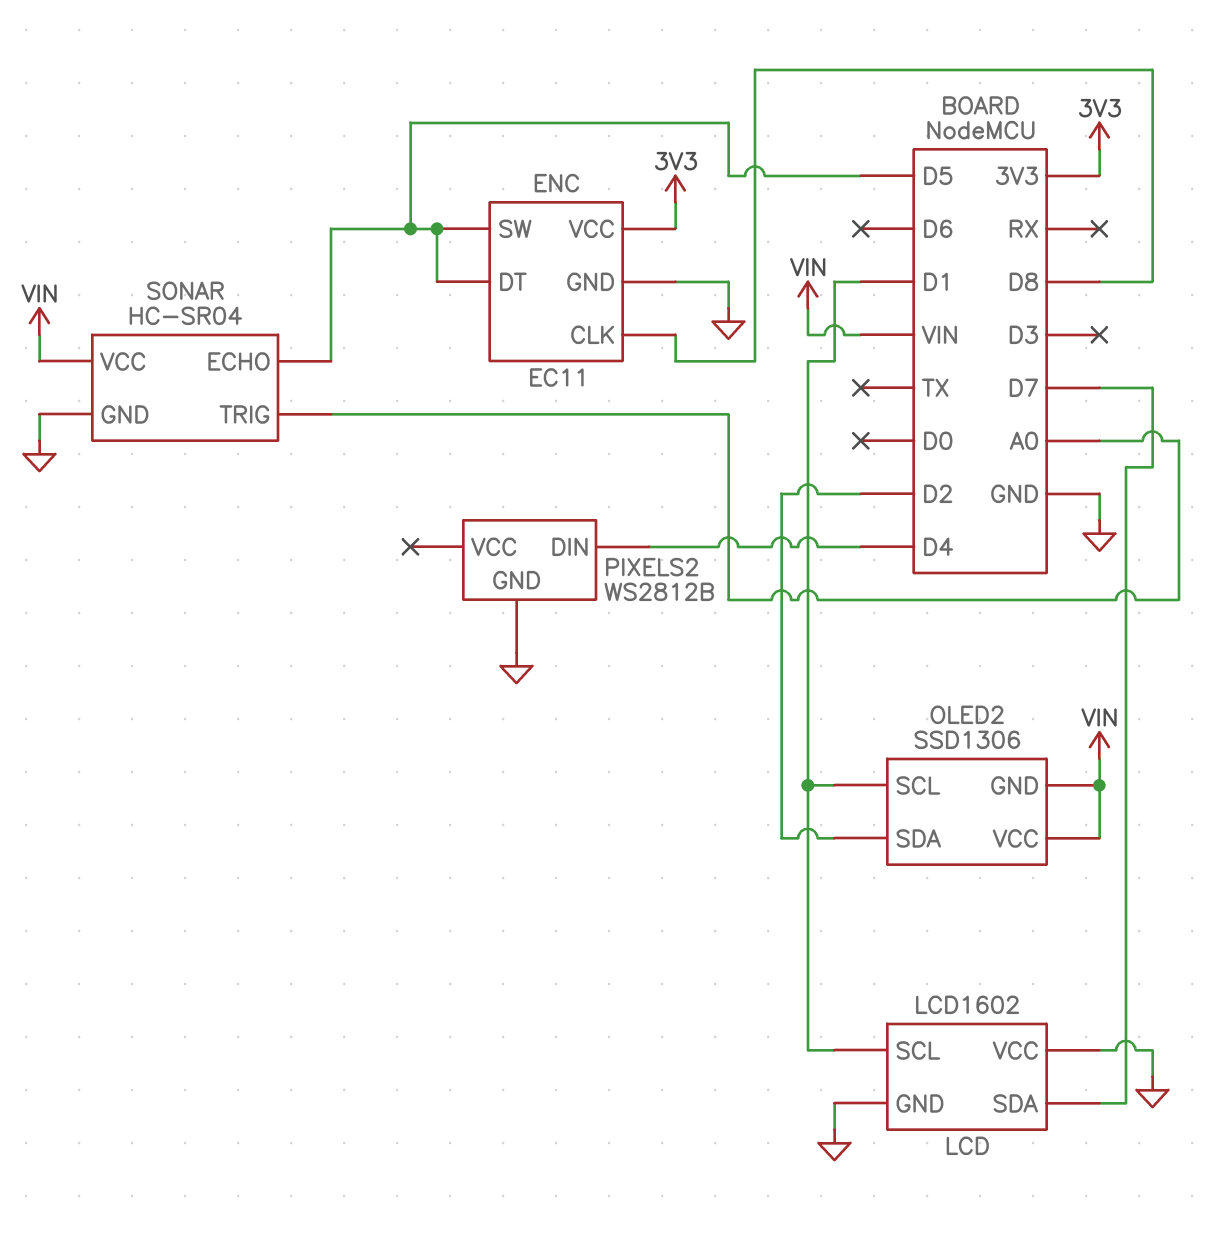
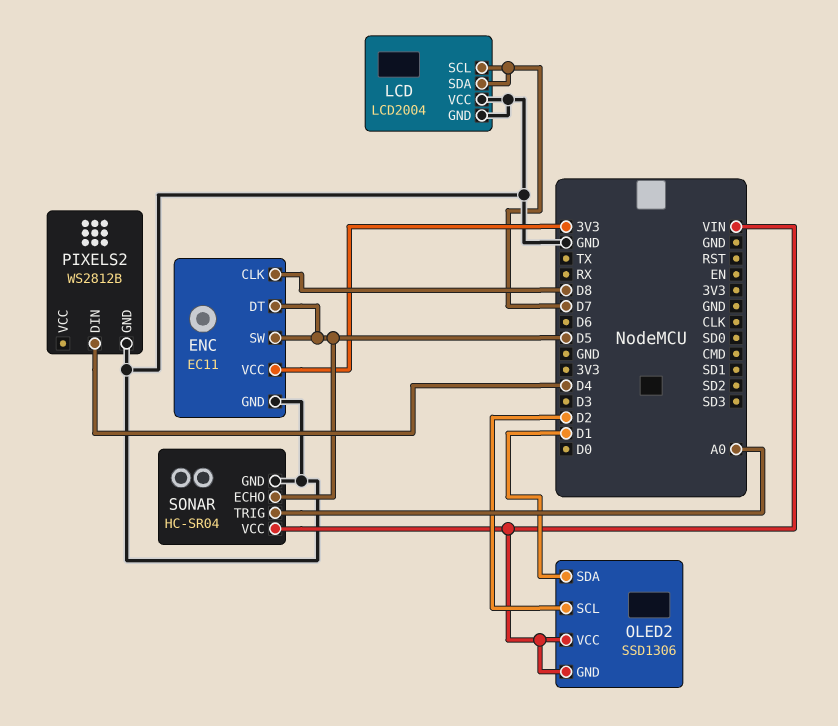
LCD: LCD1602 -> LCD2004
LCD pin SCL: D1 -> D7
OLED2 pin SCL: D1 -> D2
OLED2 pin SDA: D2 -> D1

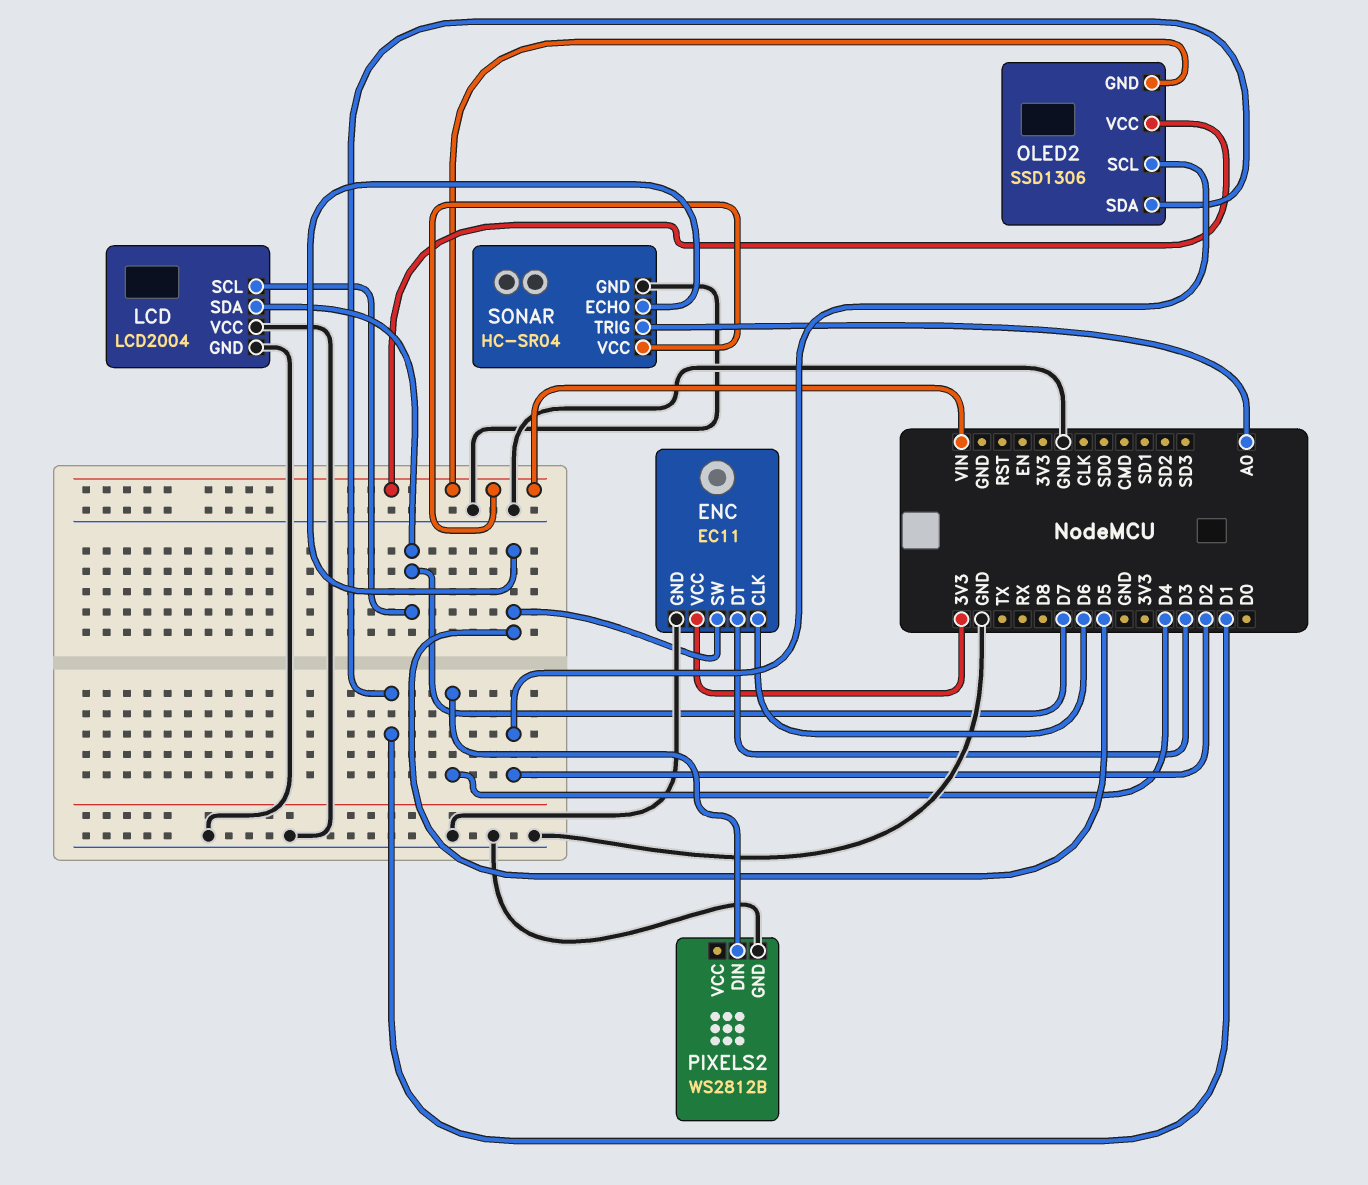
ENC pin CLK: D8 -> D6
ENC pin DT: D5 -> D3

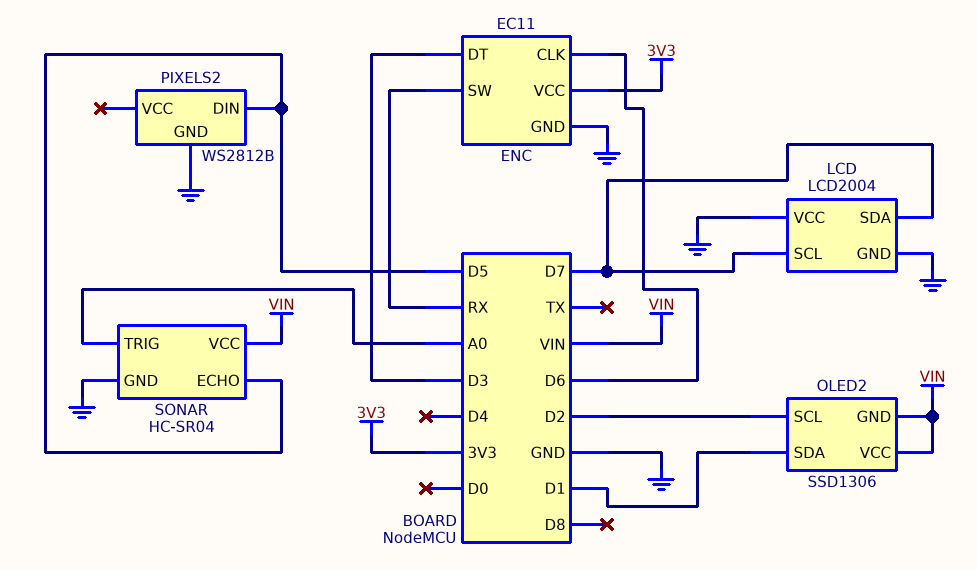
ENC pin SW: D5 -> RX
PIXELS2 pin DIN: D4 -> D5

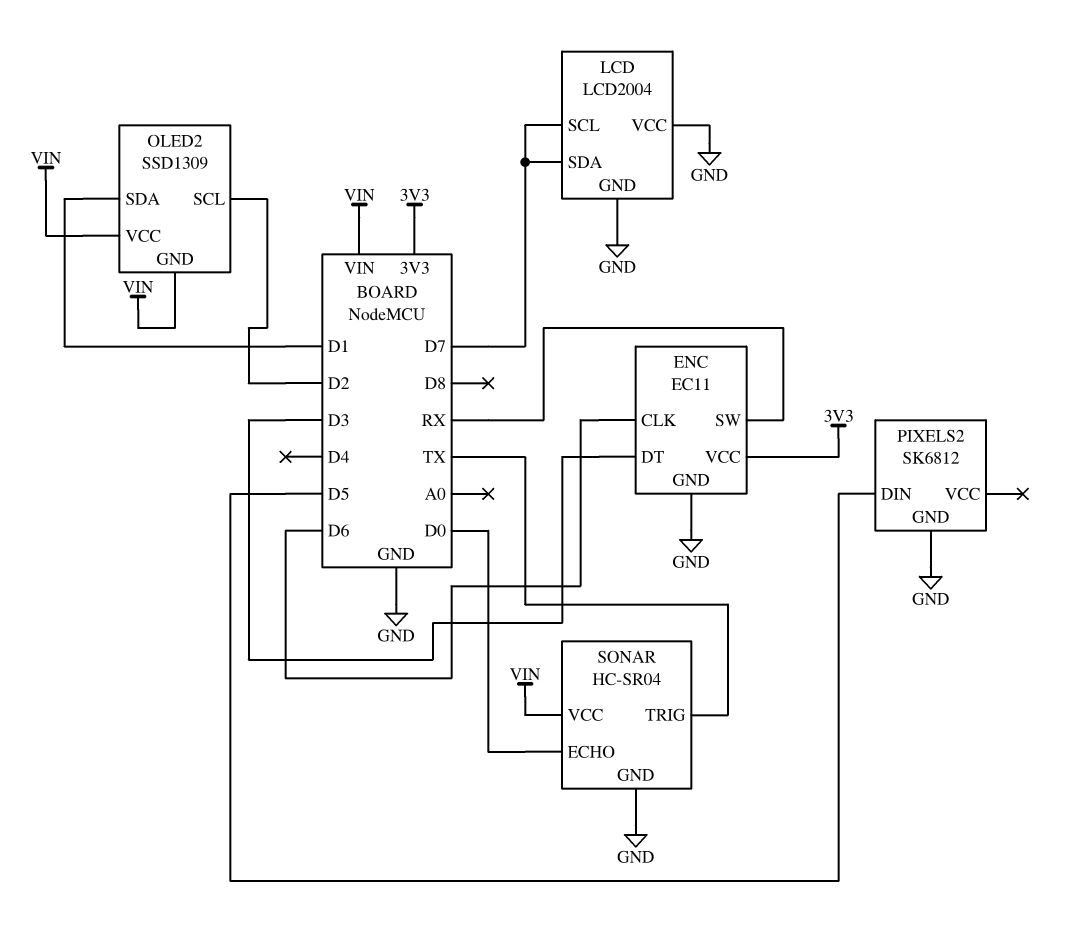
OLED2: SSD1306 -> SSD1309
PIXELS2: WS2812B -> SK6812
SONAR pin ECHO: D5 -> D0
SONAR pin TRIG: A0 -> TX

